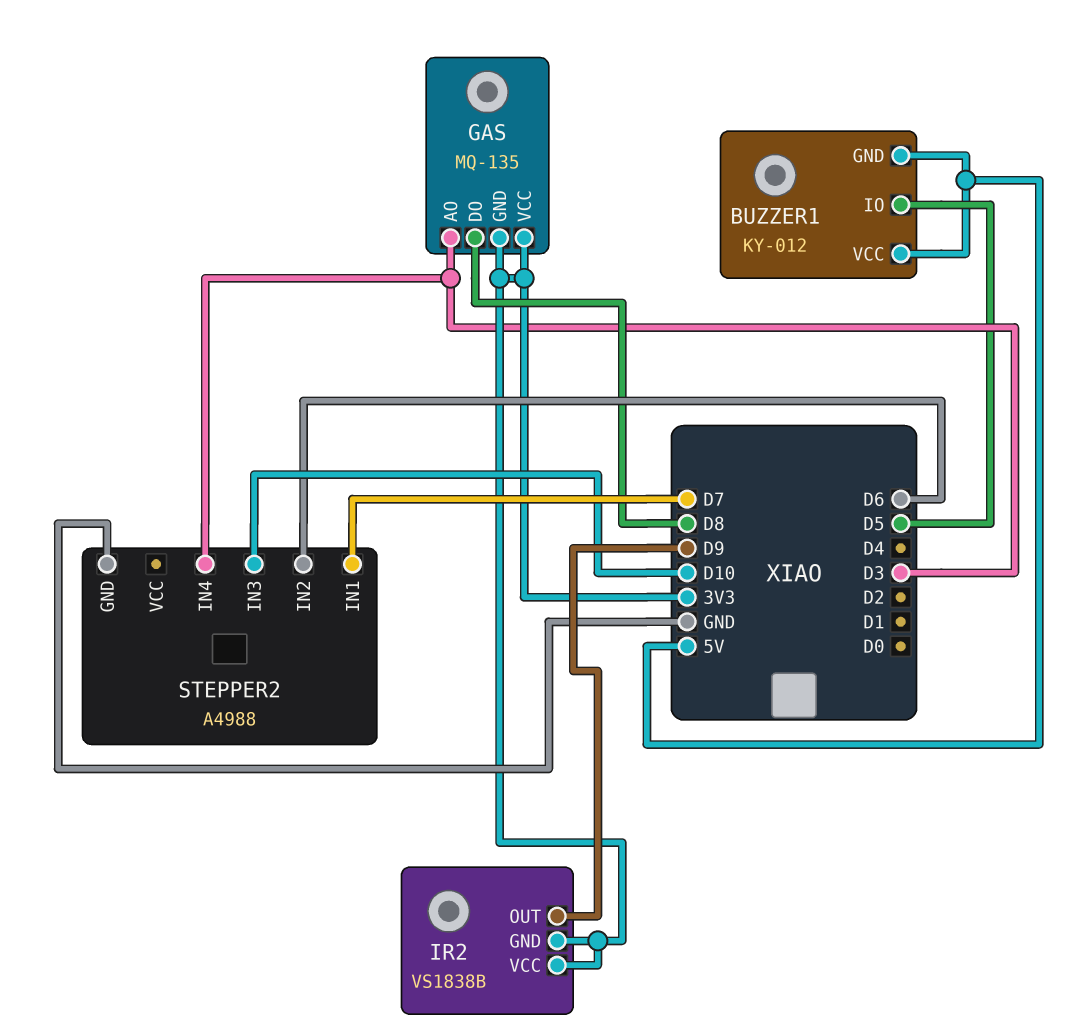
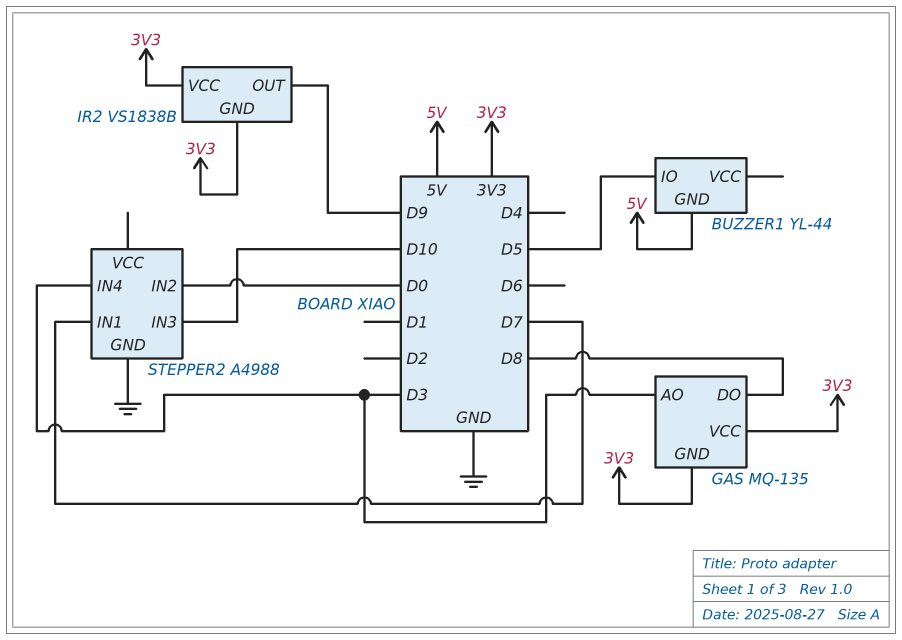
BUZZER1: KY-012 -> YL-44
BUZZER1 pin VCC: 5V -> none
STEPPER2 pin IN2: D6 -> D0

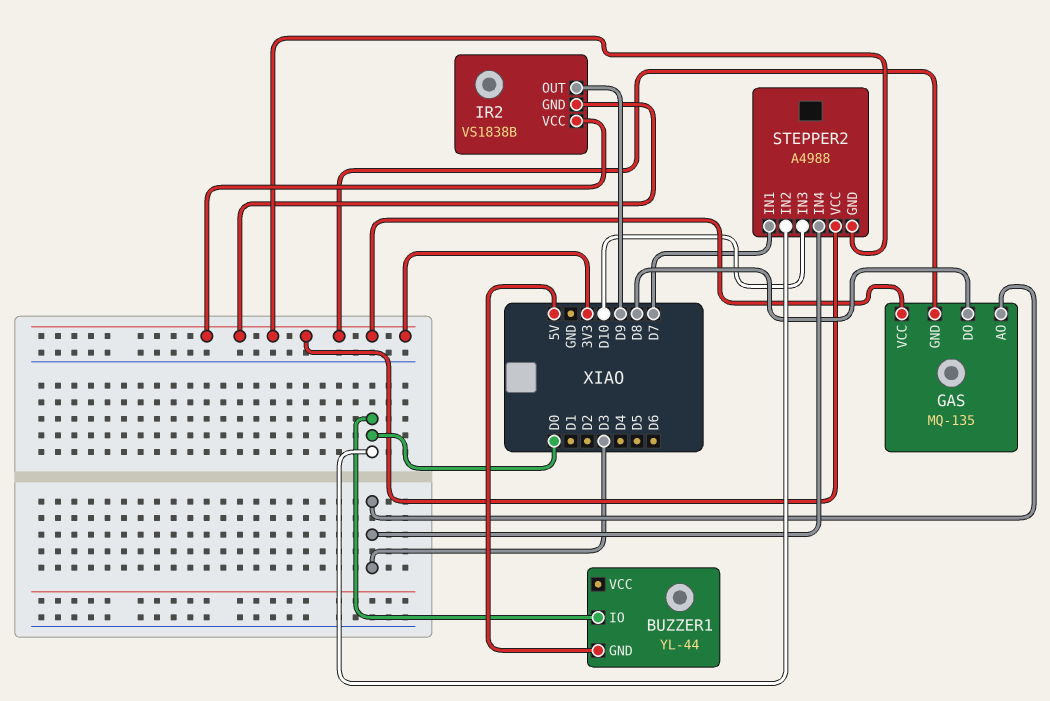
BUZZER1 pin IO: D5 -> D0
STEPPER2 pin GND: GND -> 3V3
STEPPER2 pin VCC: none -> 3V3

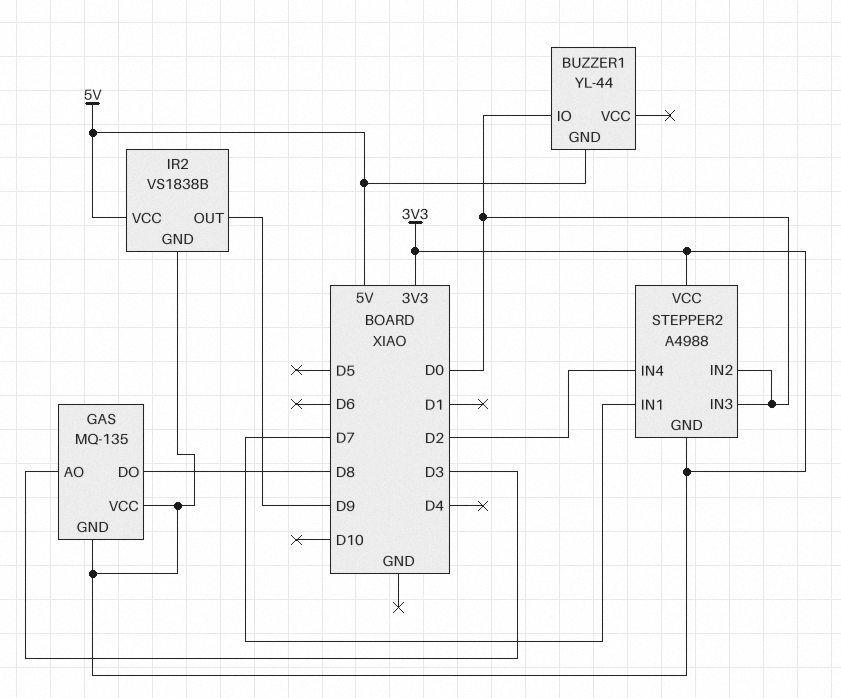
IR2 pin VCC: 3V3 -> 5V
STEPPER2 pin IN3: D10 -> D0
STEPPER2 pin IN4: D3 -> D2

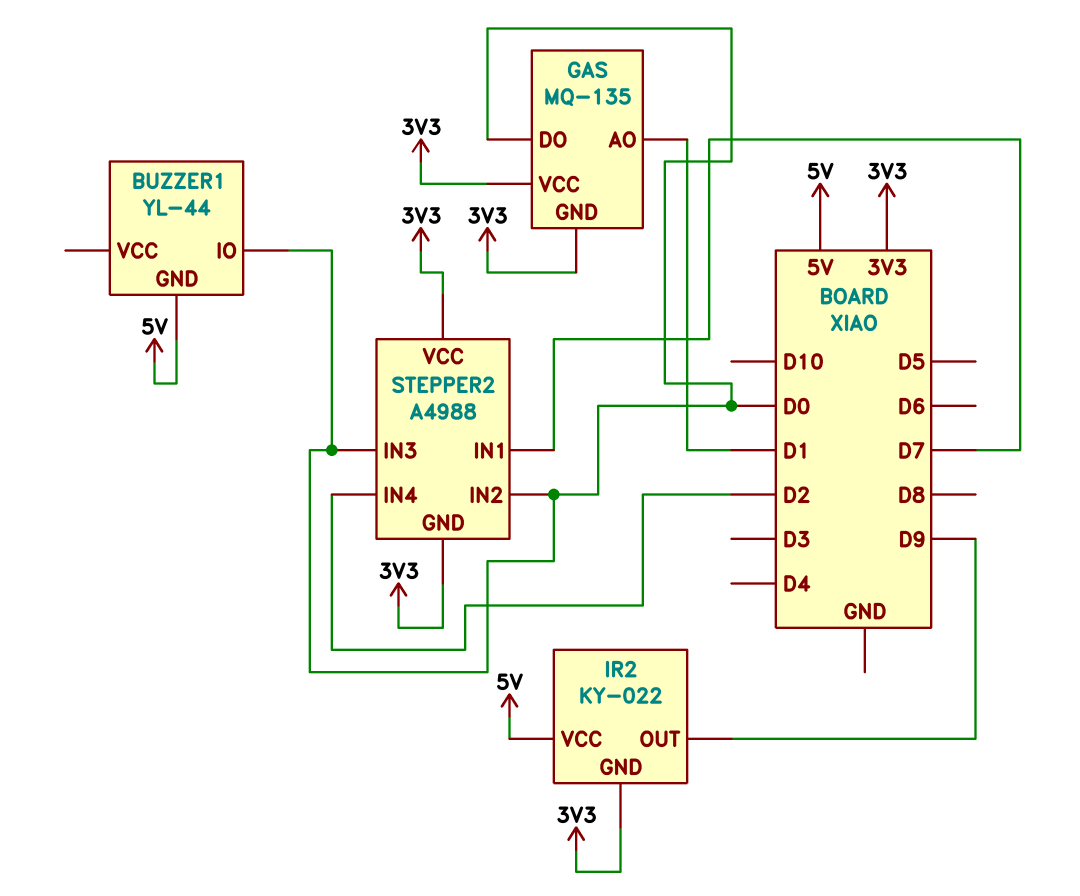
GAS pin AO: D3 -> D1
GAS pin DO: D8 -> D0
IR2: VS1838B -> KY-022

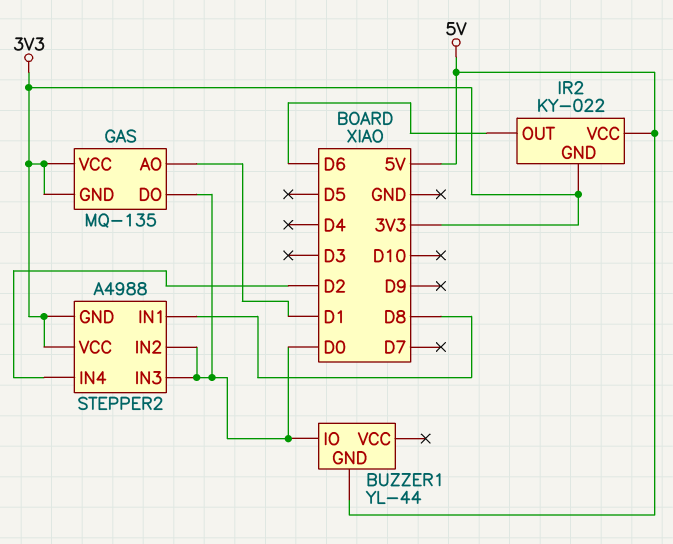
IR2 pin OUT: D9 -> D6
STEPPER2 pin IN1: D7 -> D8

